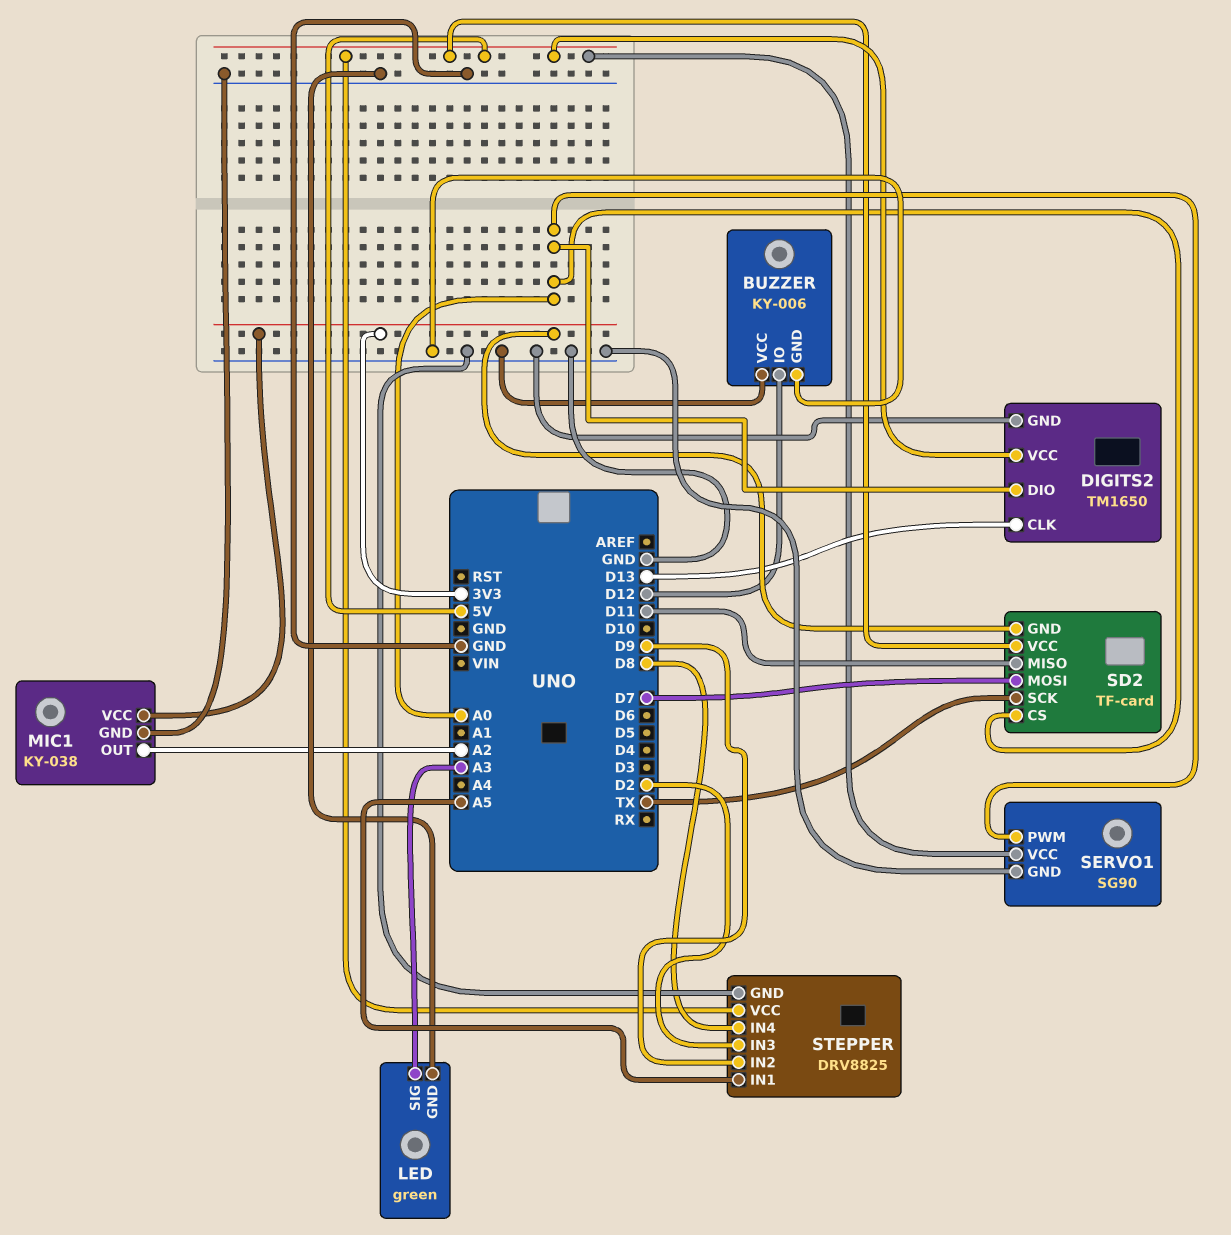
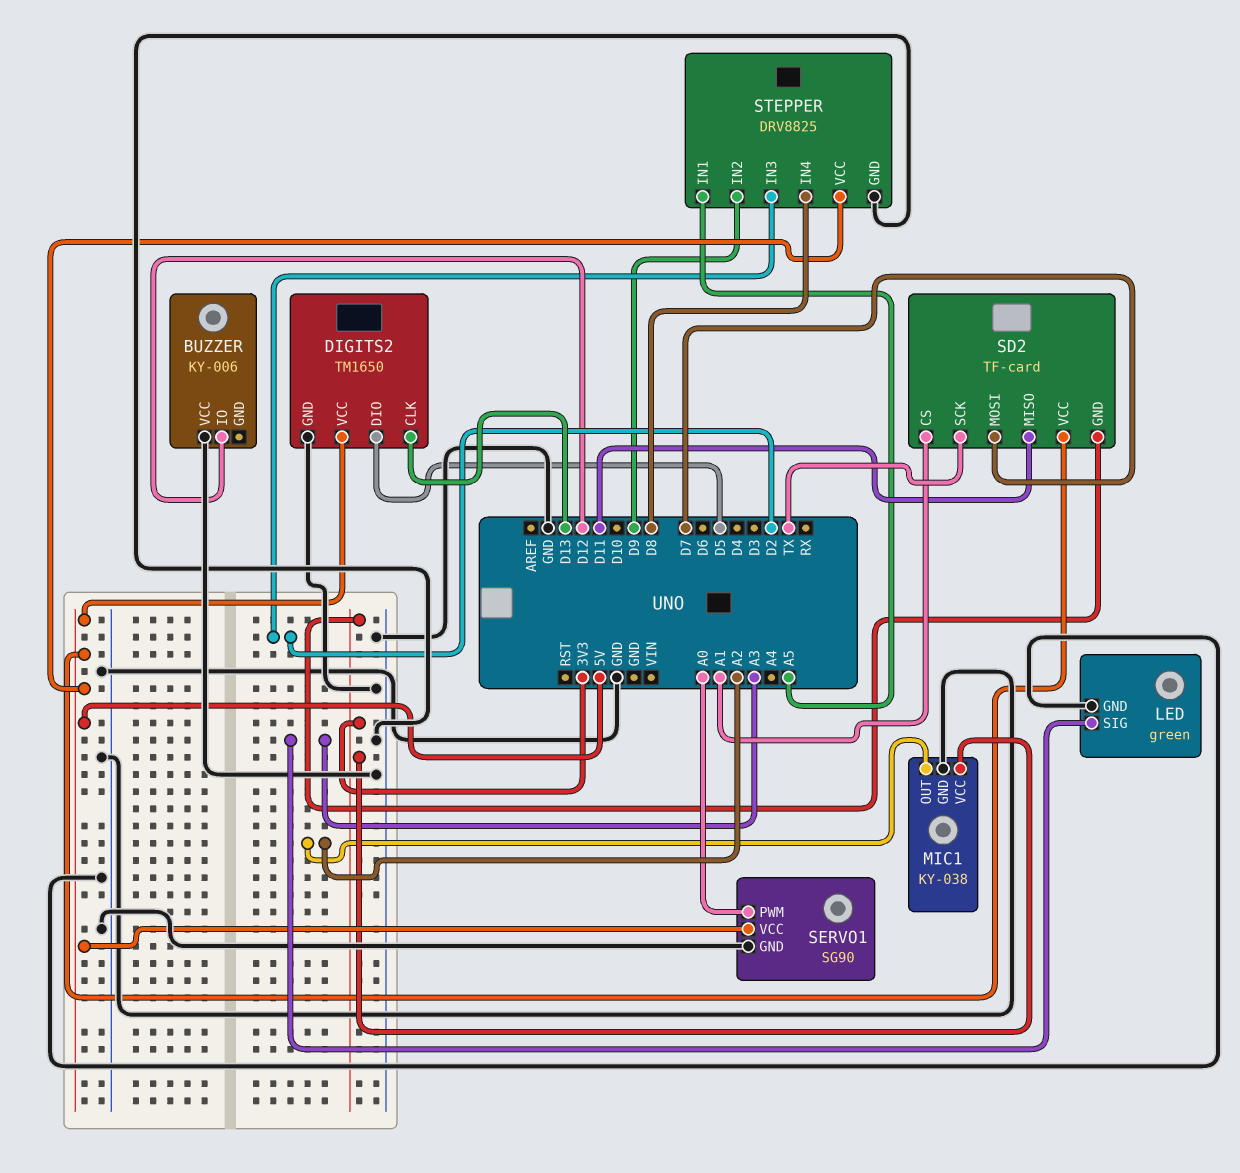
BUZZER pin GND: GND -> none
DIGITS2 pin DIO: A0 -> D5
SD2 pin CS: A0 -> A1

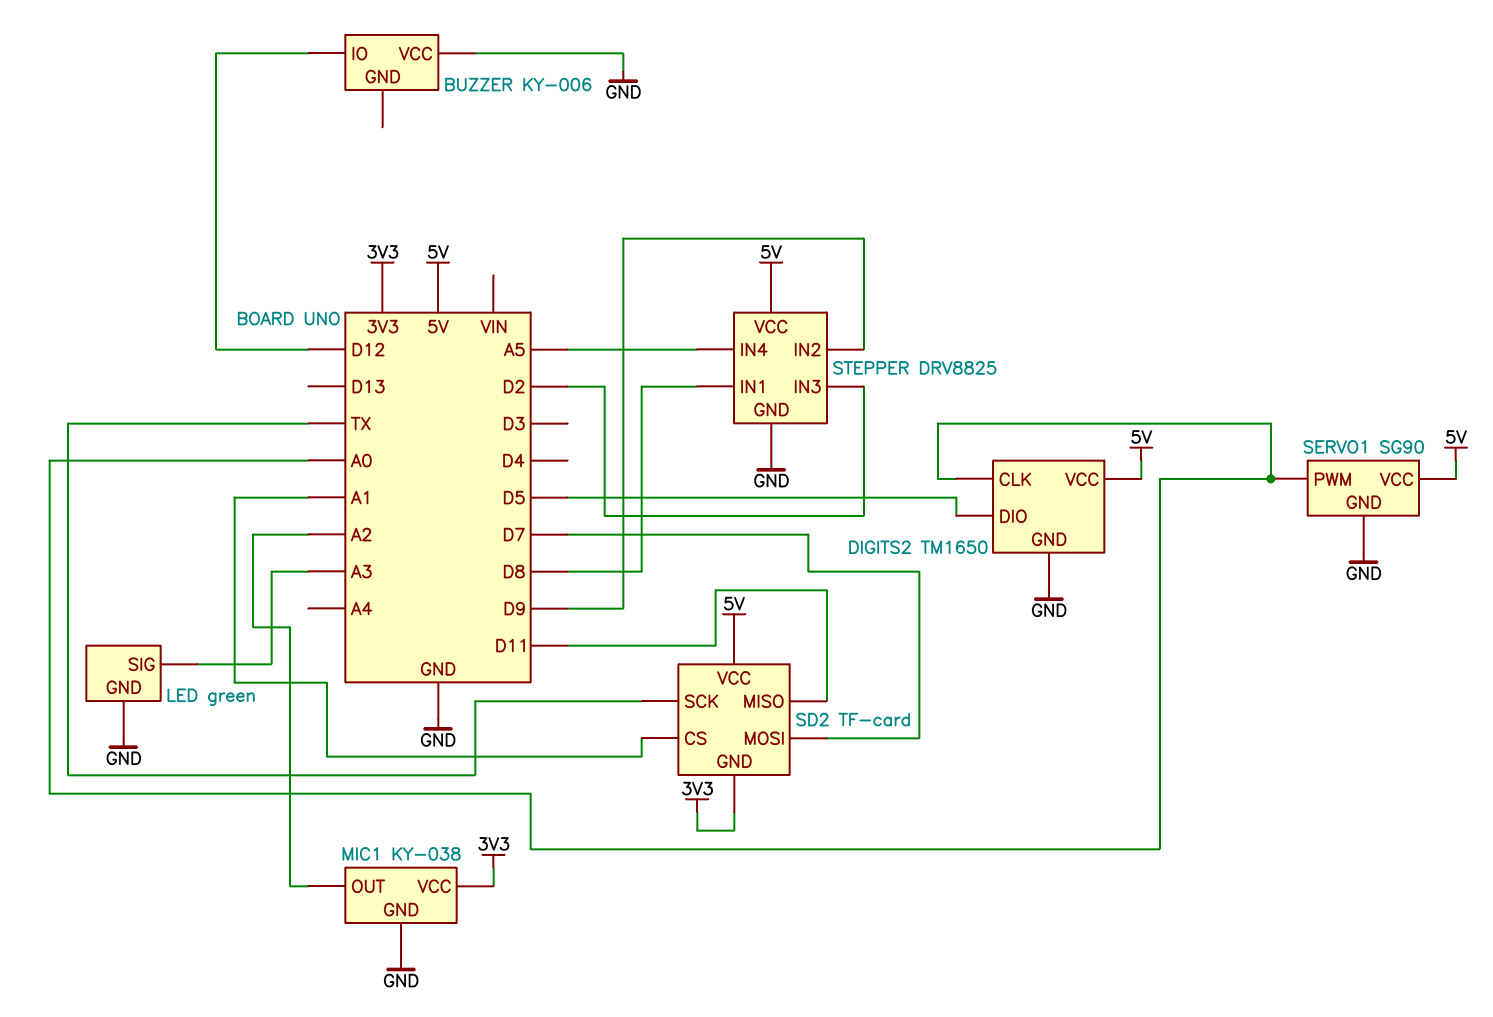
DIGITS2 pin CLK: D13 -> A0
STEPPER pin IN1: A5 -> D8
STEPPER pin IN4: D8 -> A5

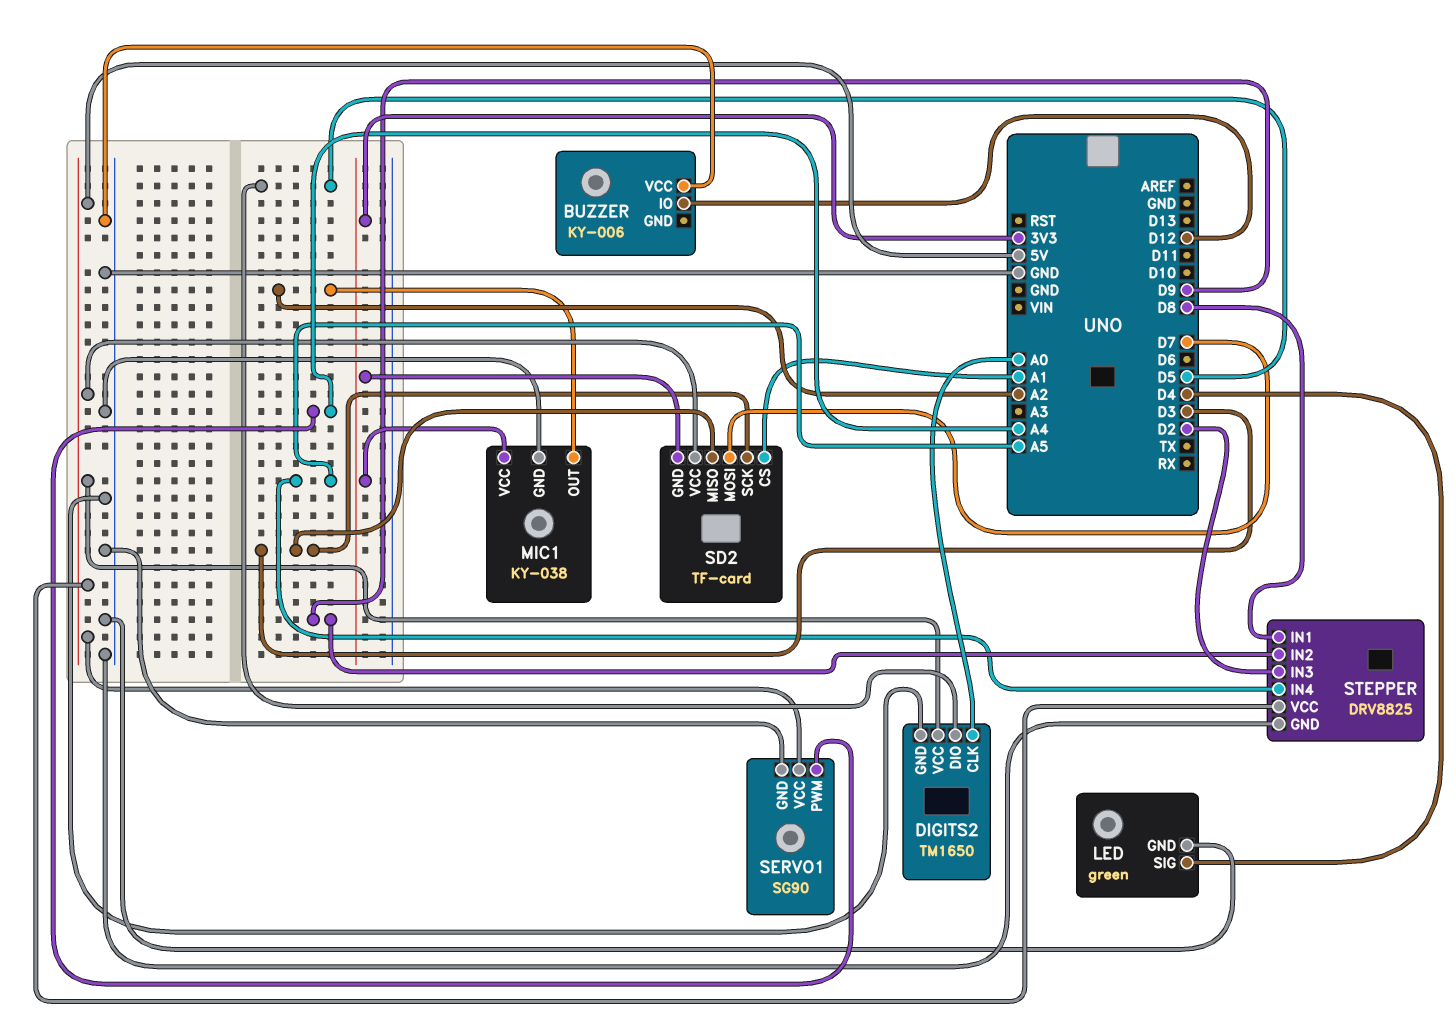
LED pin SIG: A3 -> D4
SD2 pin MISO: D11 -> D3
SD2 pin SCK: TX -> D3
SERVO1 pin PWM: A0 -> A4

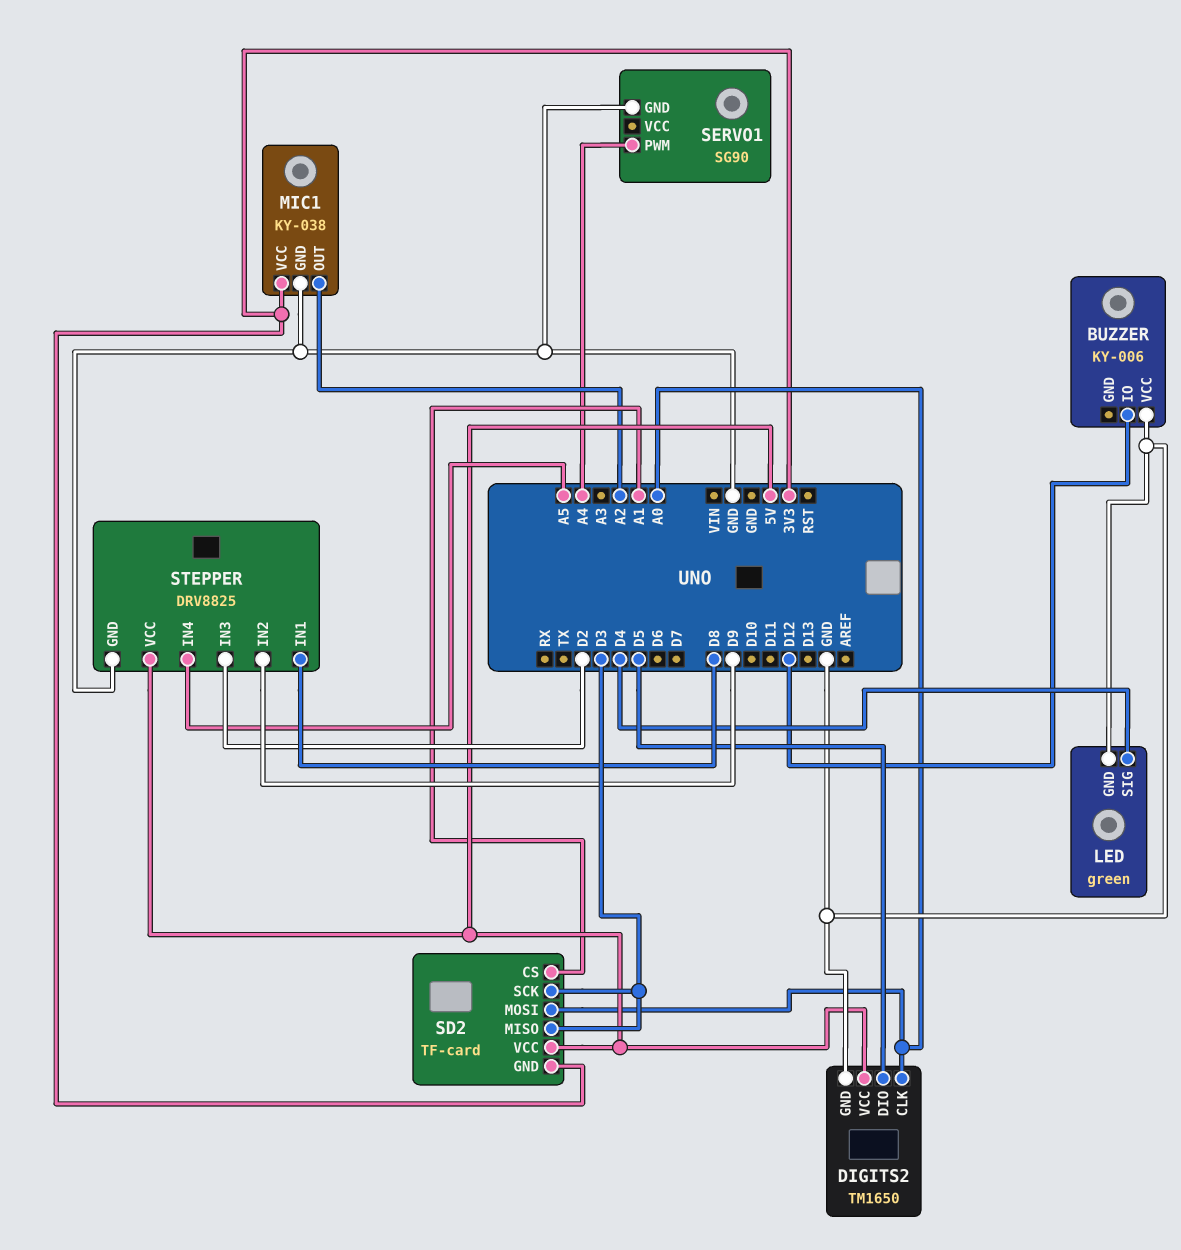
SD2 pin MOSI: D7 -> A0
SERVO1 pin VCC: 5V -> none

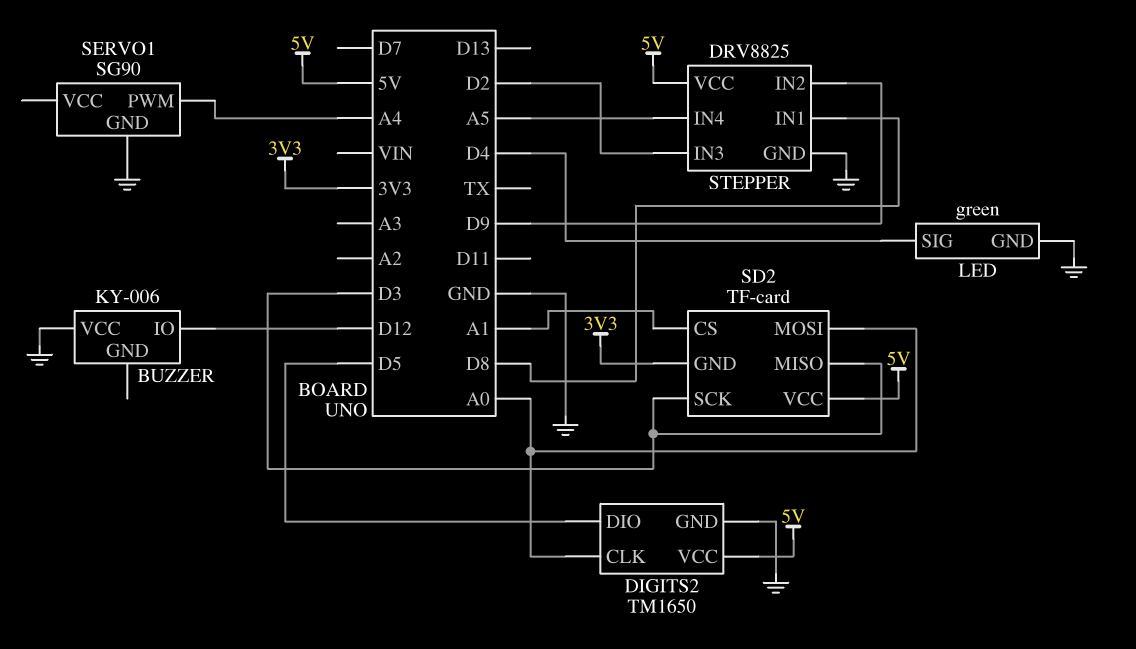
MIC1: KY-038 -> none
MIC1 pin GND: GND -> none
MIC1 pin OUT: A2 -> none
MIC1 pin VCC: 3V3 -> none

